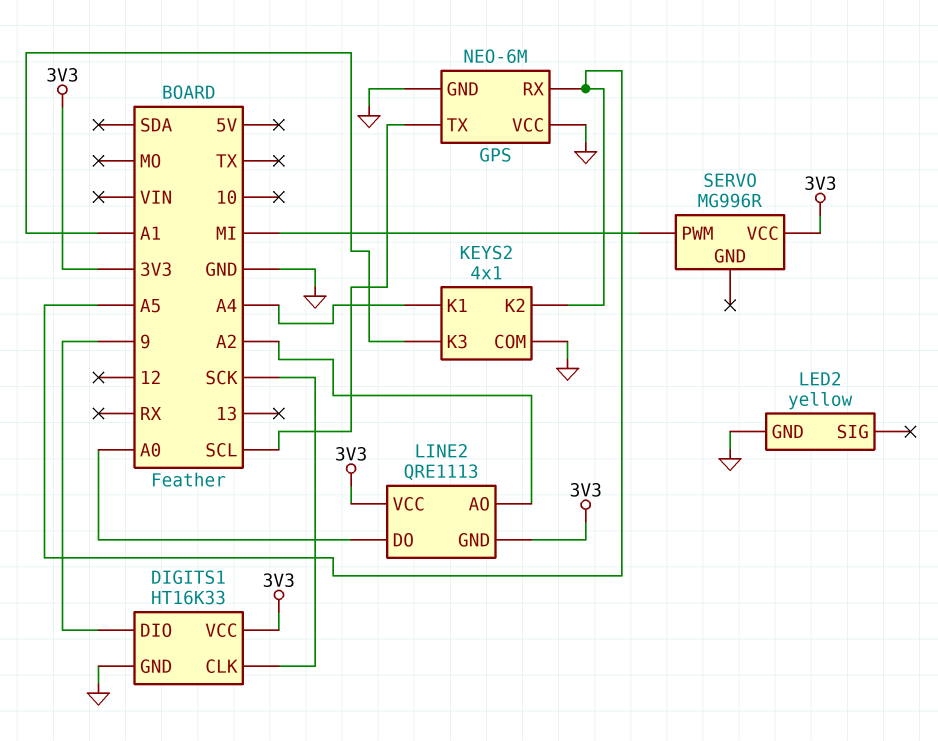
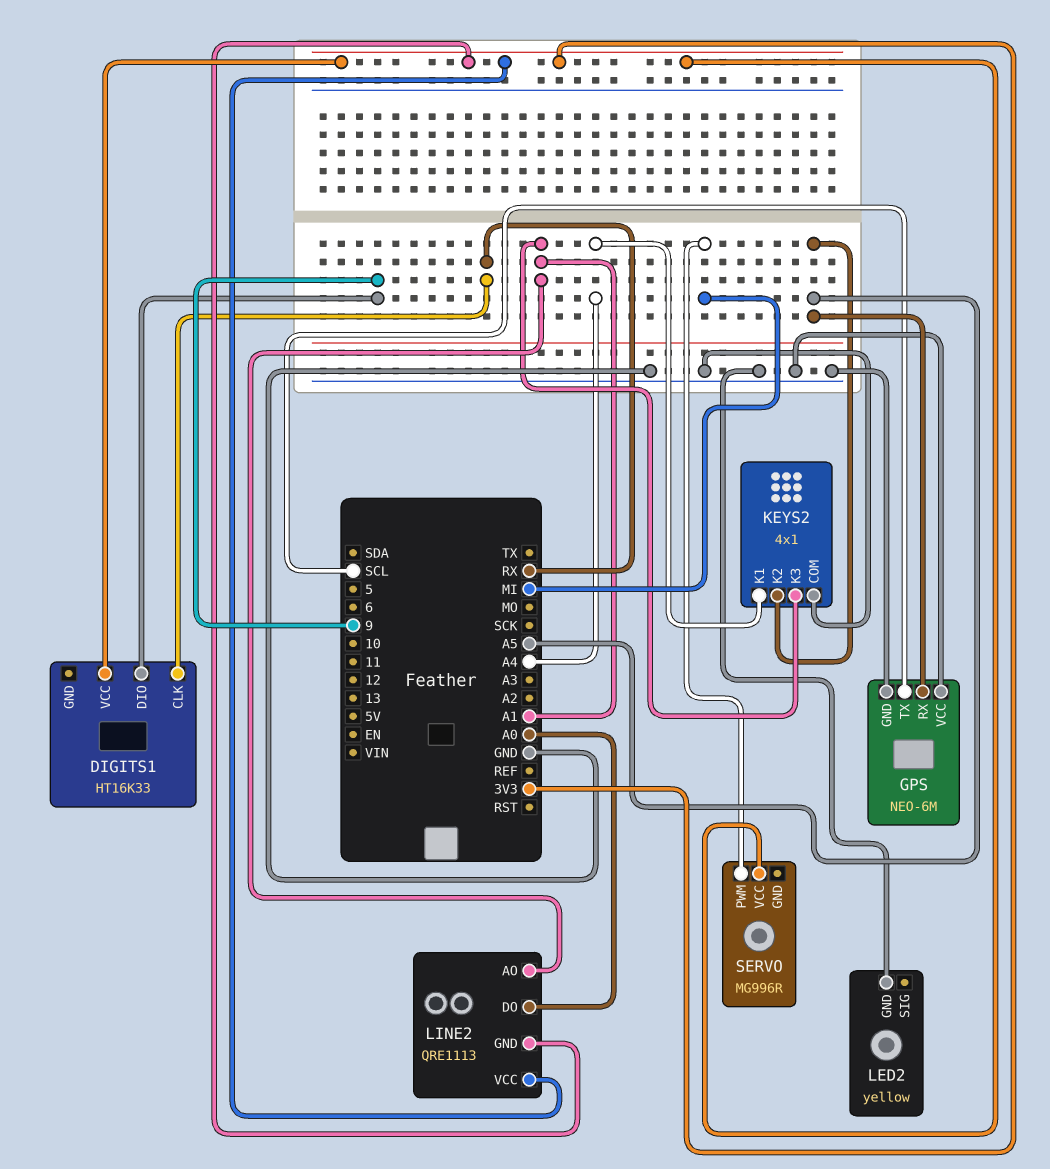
DIGITS1 pin CLK: SCK -> RX
DIGITS1 pin GND: GND -> none
LINE2 pin AO: A2 -> A1

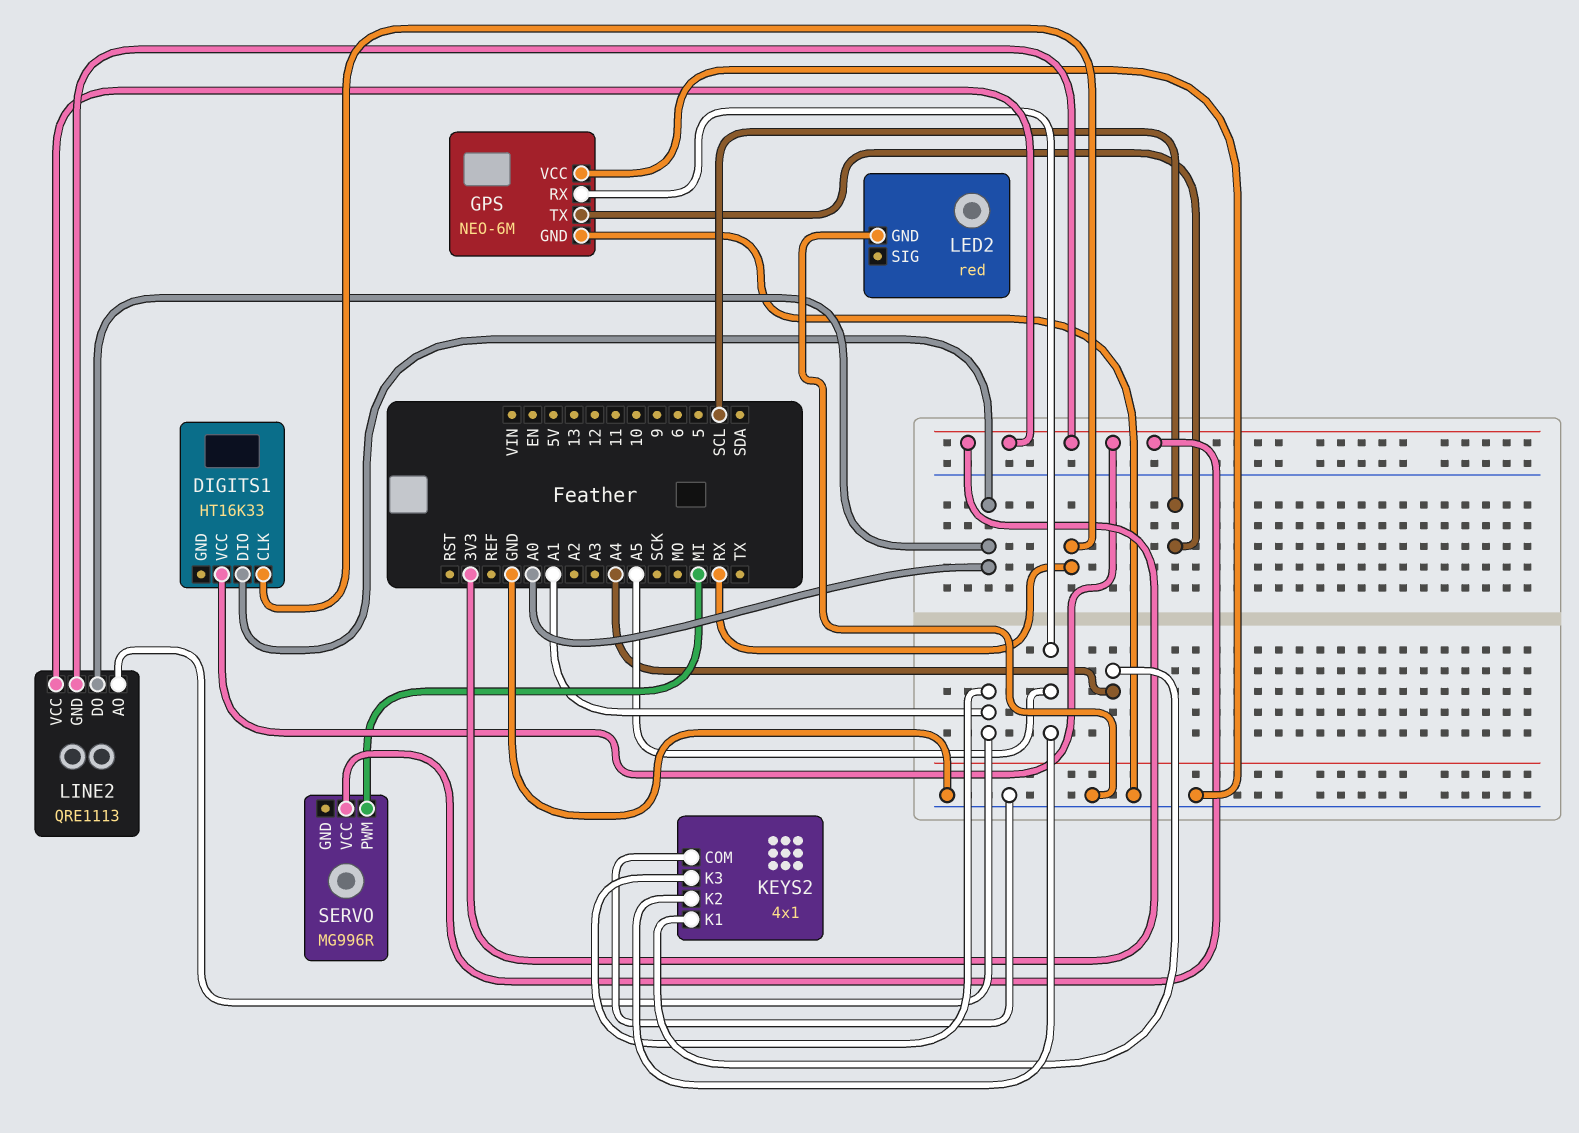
DIGITS1 pin DIO: 9 -> A0
LED2: yellow -> red

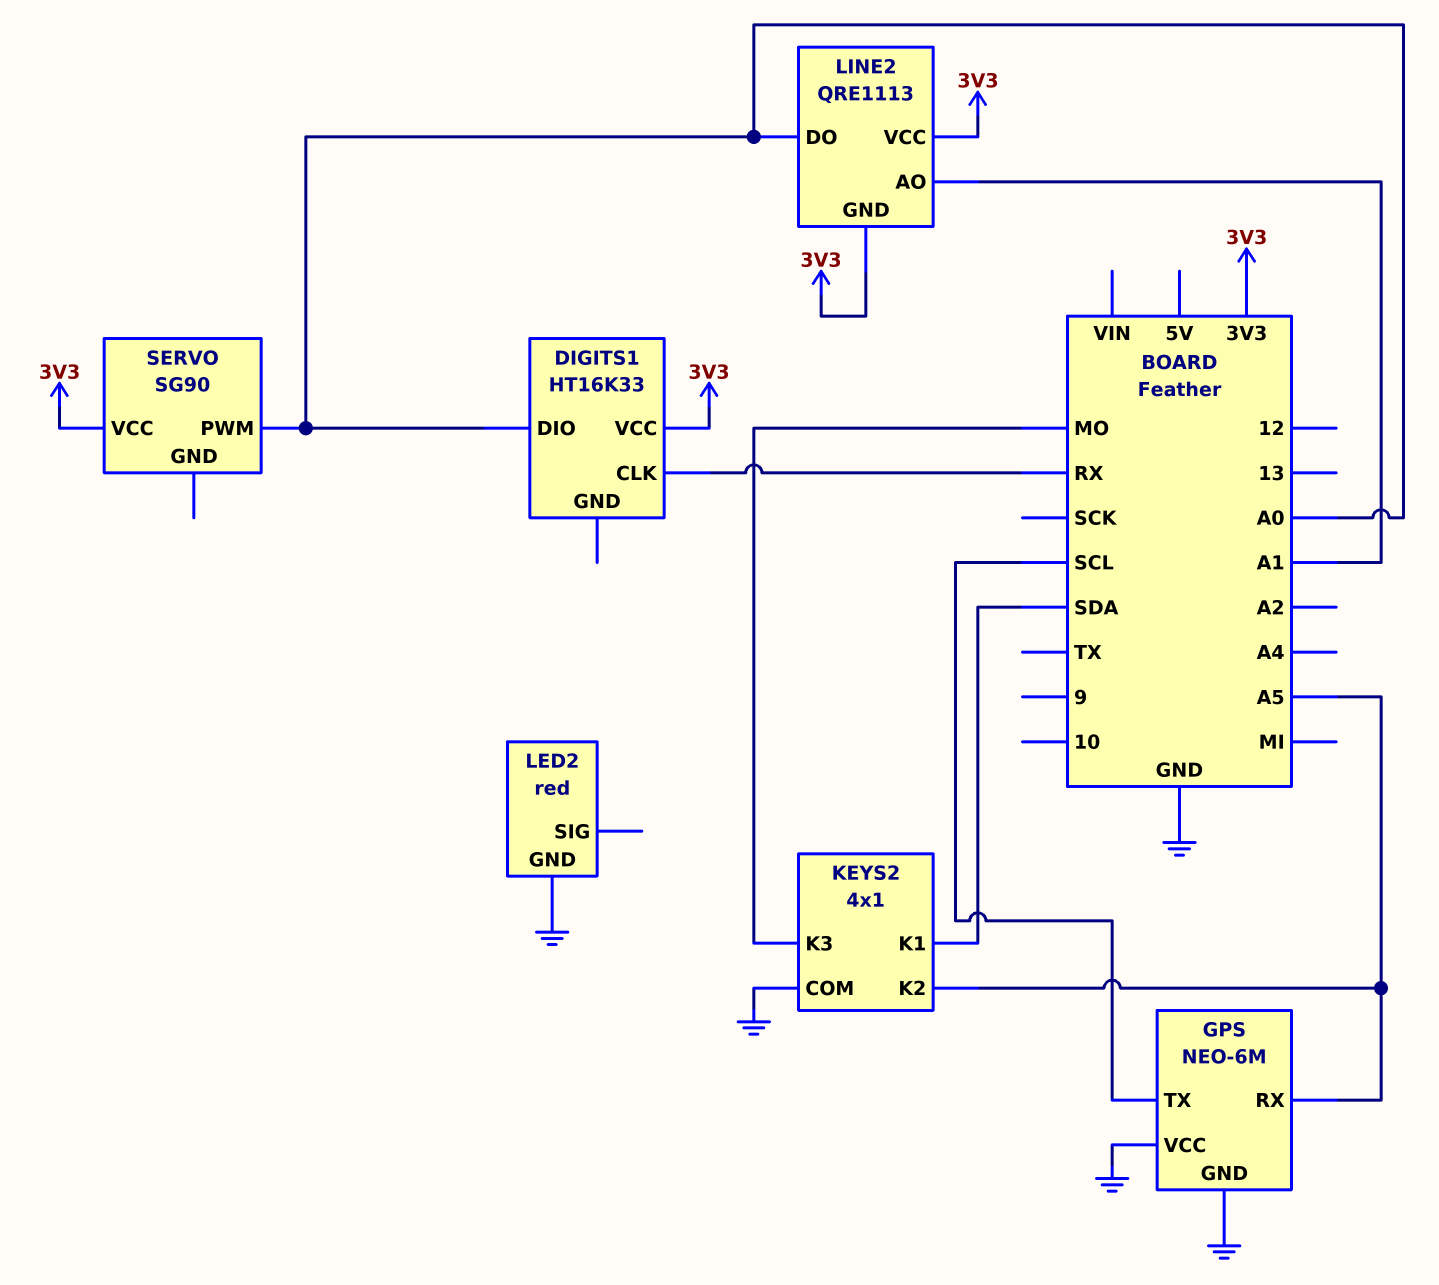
KEYS2 pin K1: A4 -> SDA
KEYS2 pin K3: A1 -> MO
SERVO: MG996R -> SG90
SERVO pin PWM: MI -> A0

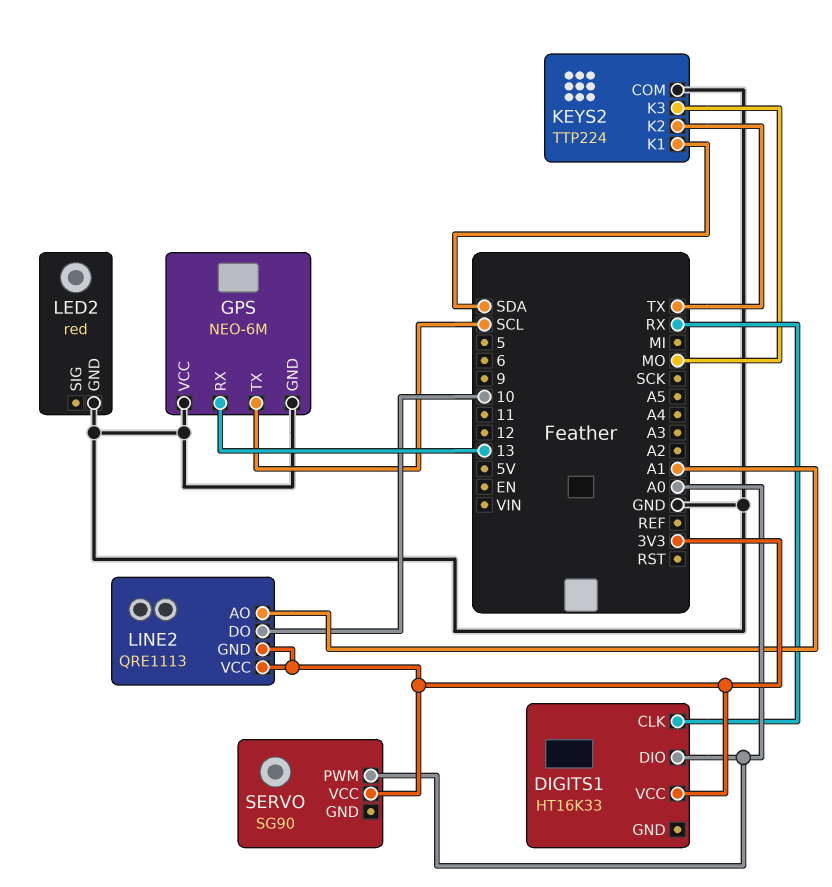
GPS pin RX: A5 -> 13
KEYS2: 4x1 -> TTP224
KEYS2 pin K2: A5 -> TX
LINE2 pin DO: A0 -> 10

